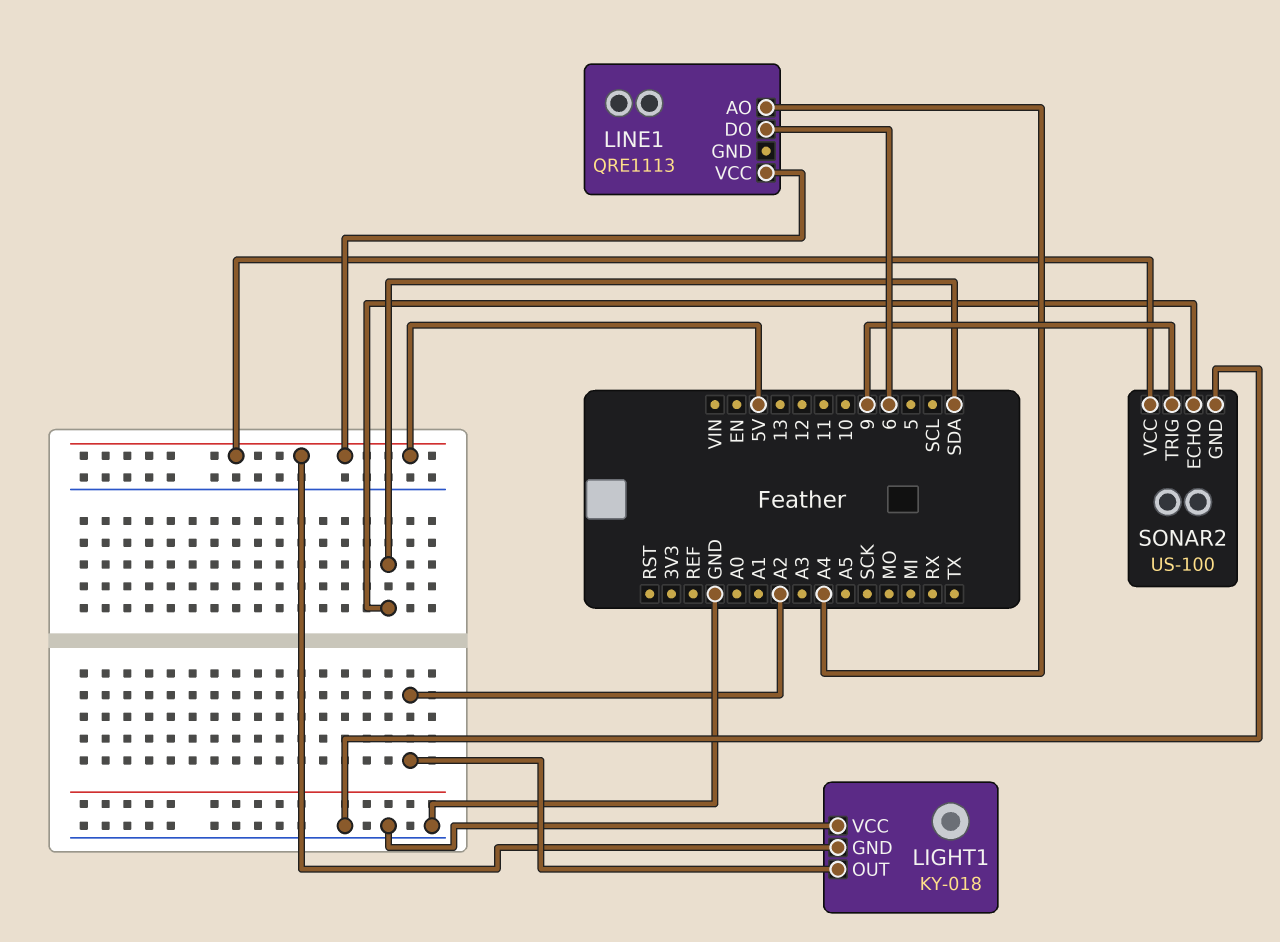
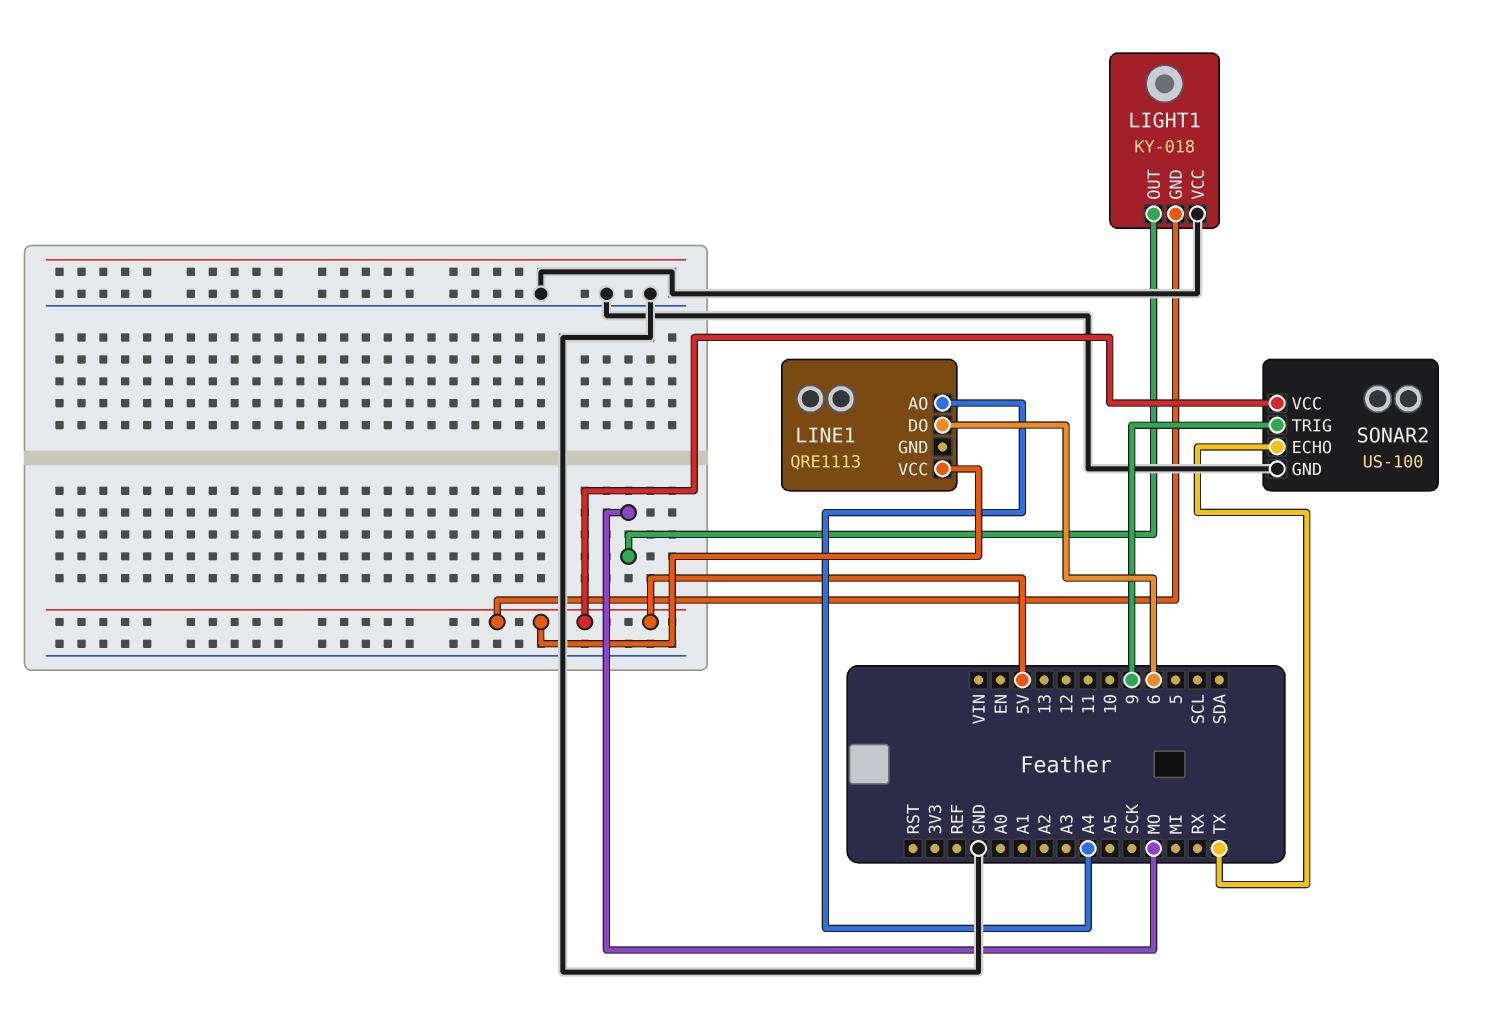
LIGHT1 pin OUT: A2 -> MO
SONAR2 pin ECHO: SDA -> TX

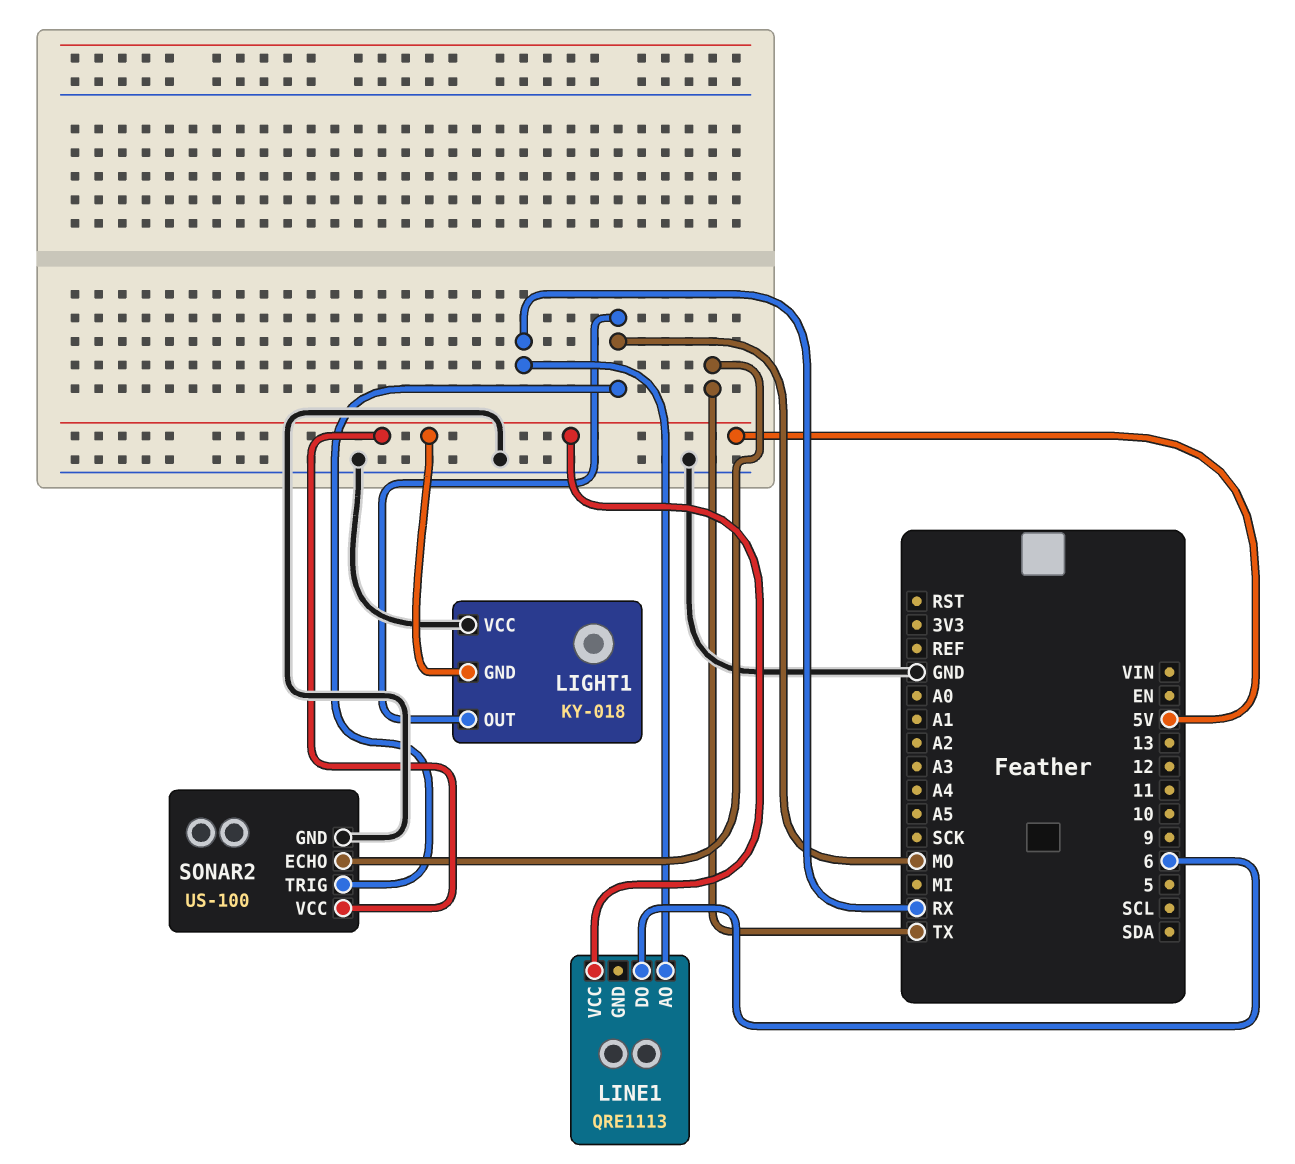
LINE1 pin AO: A4 -> RX
SONAR2 pin TRIG: 9 -> MO

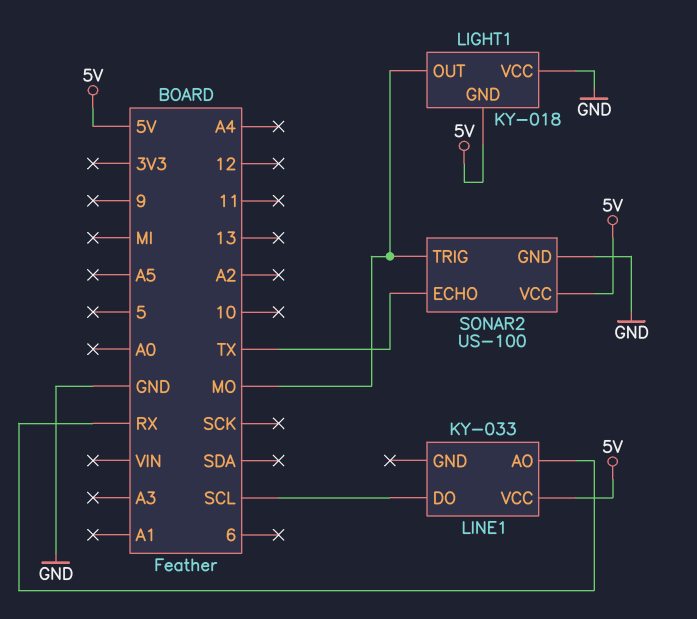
LINE1: QRE1113 -> KY-033
LINE1 pin DO: 6 -> SCL

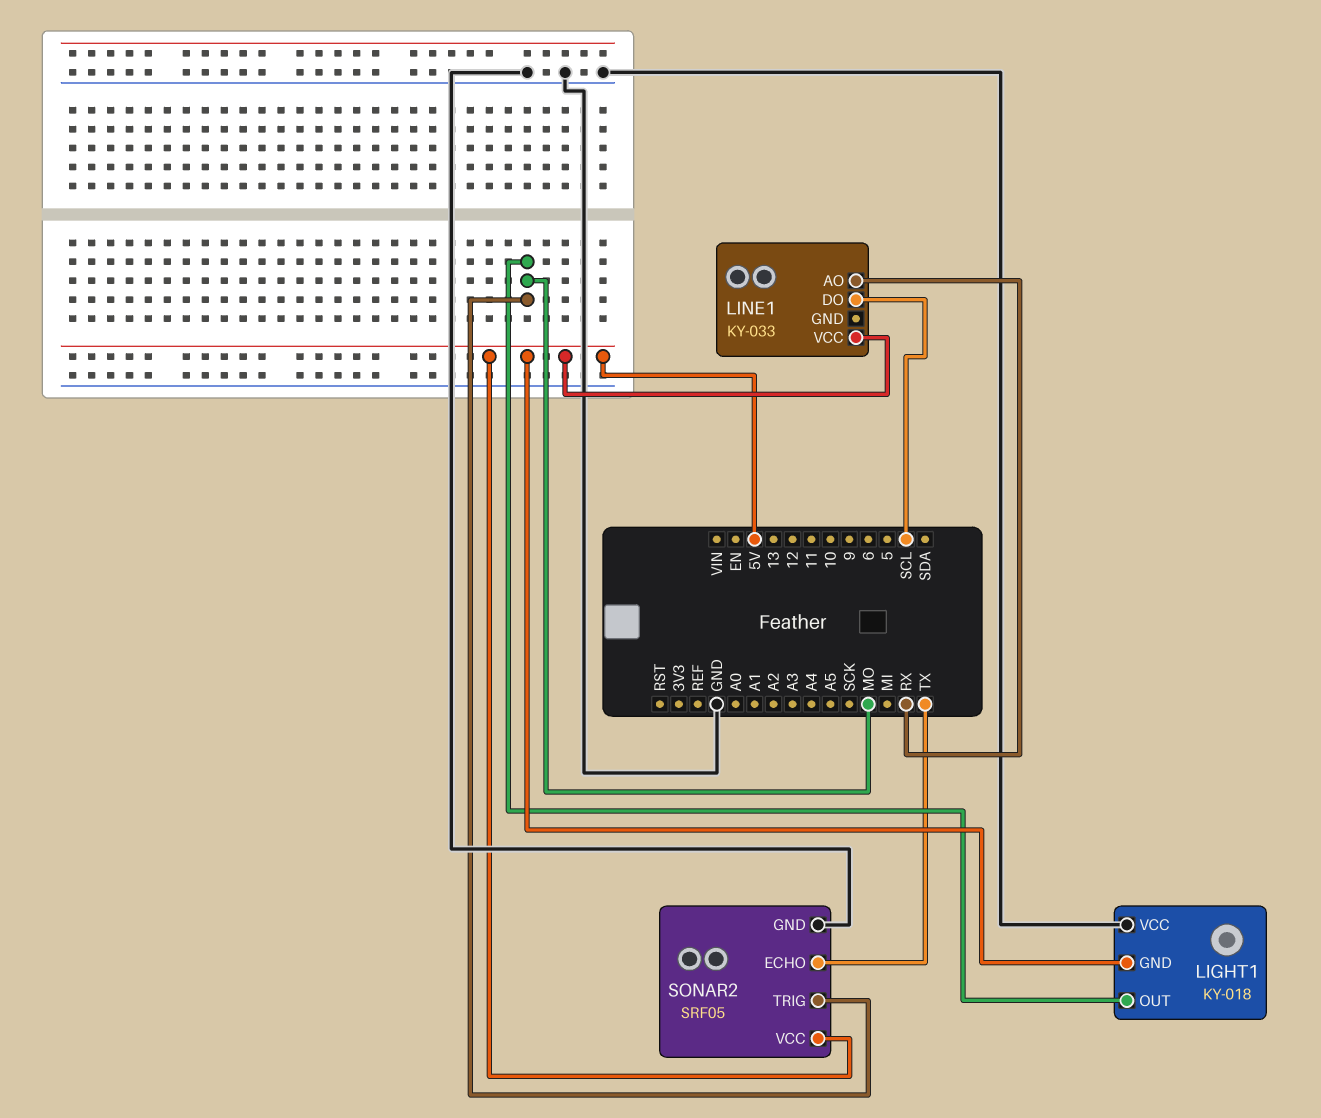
SONAR2: US-100 -> SRF05

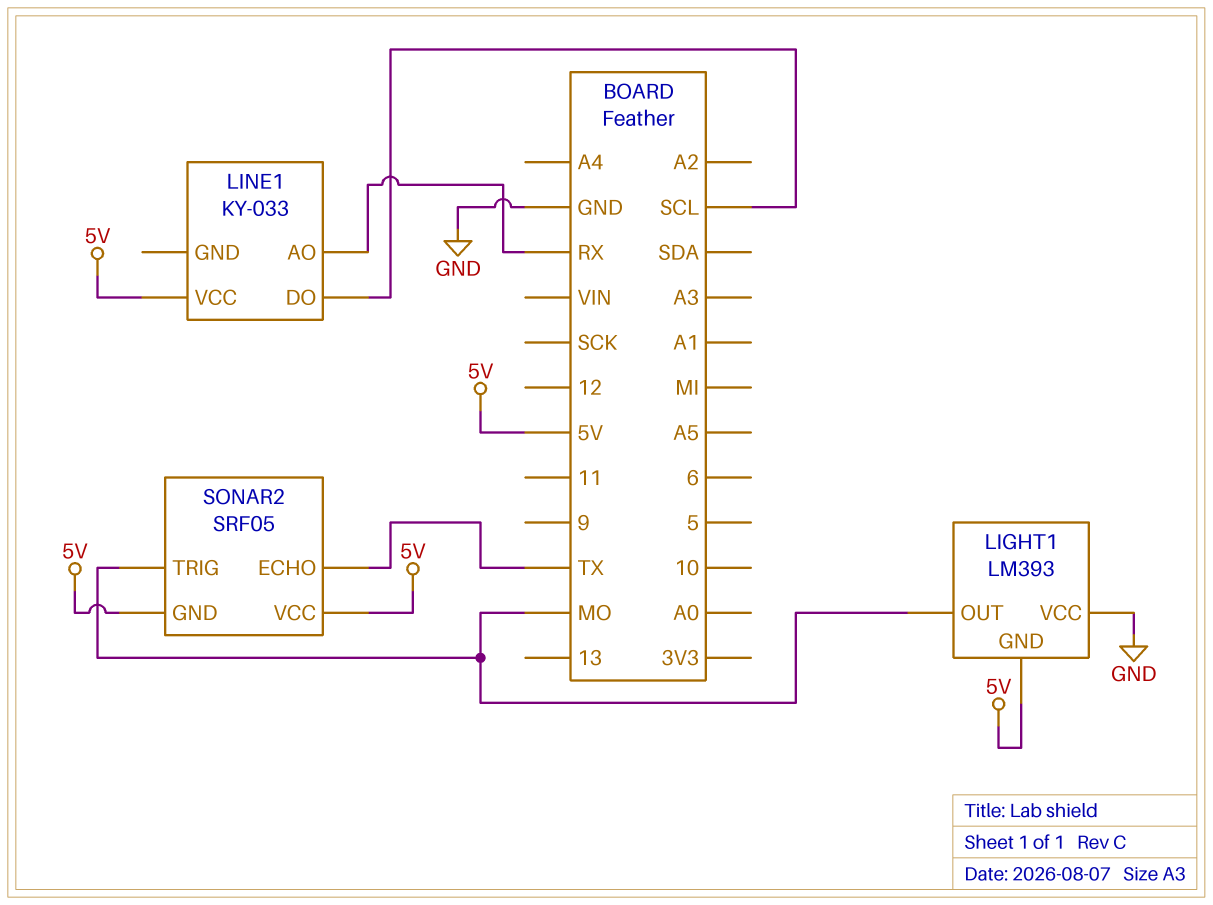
LIGHT1: KY-018 -> LM393
SONAR2 pin GND: GND -> 5V

